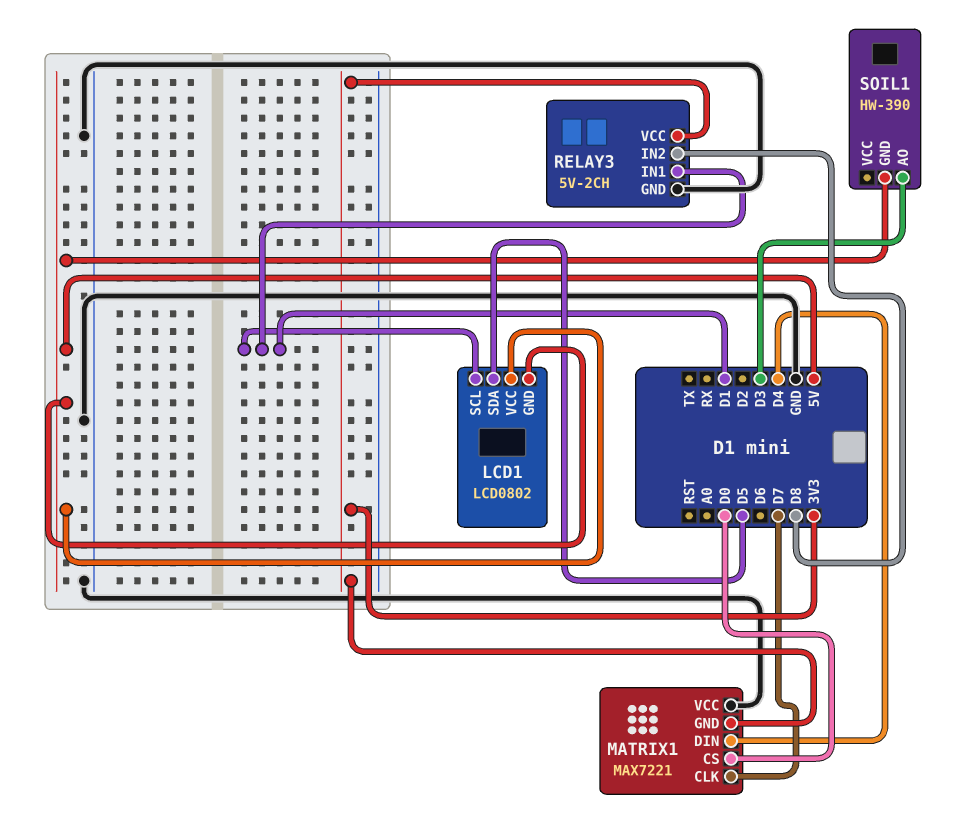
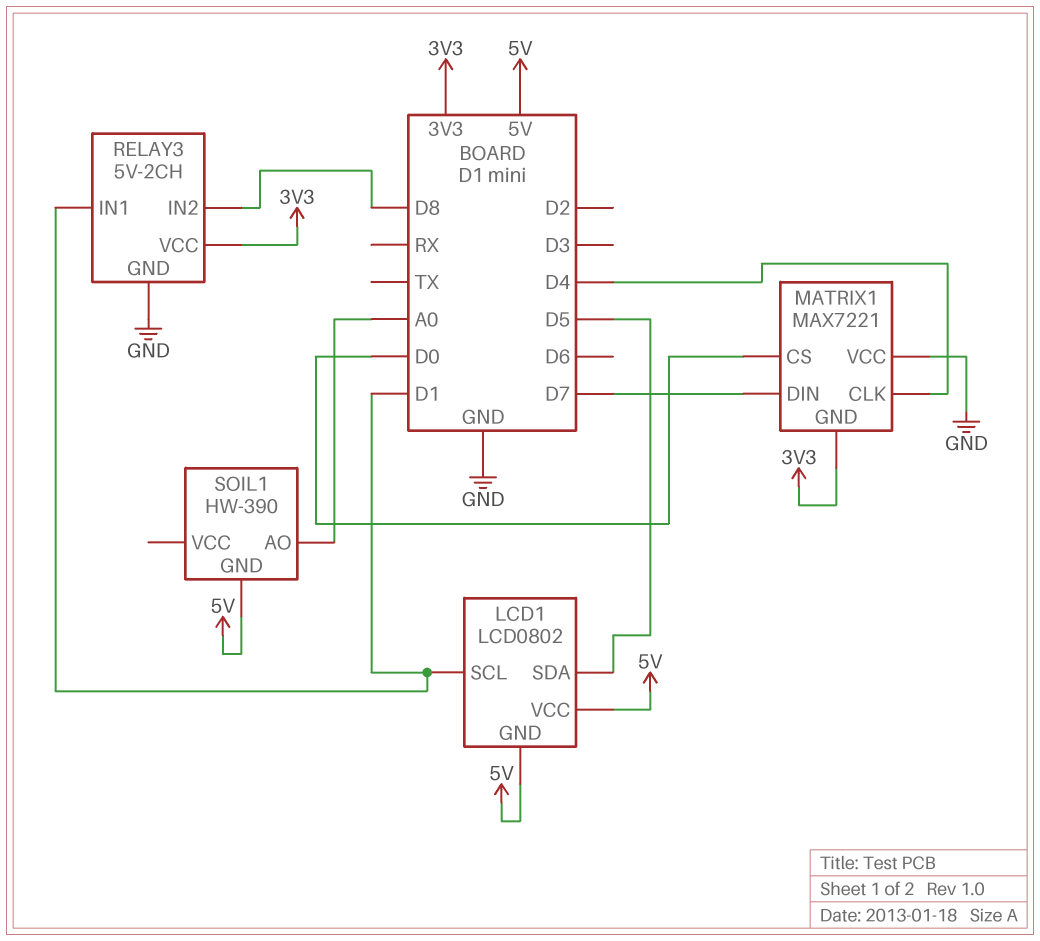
MATRIX1 pin CLK: D7 -> D4
MATRIX1 pin DIN: D4 -> D7
SOIL1 pin AO: D3 -> A0

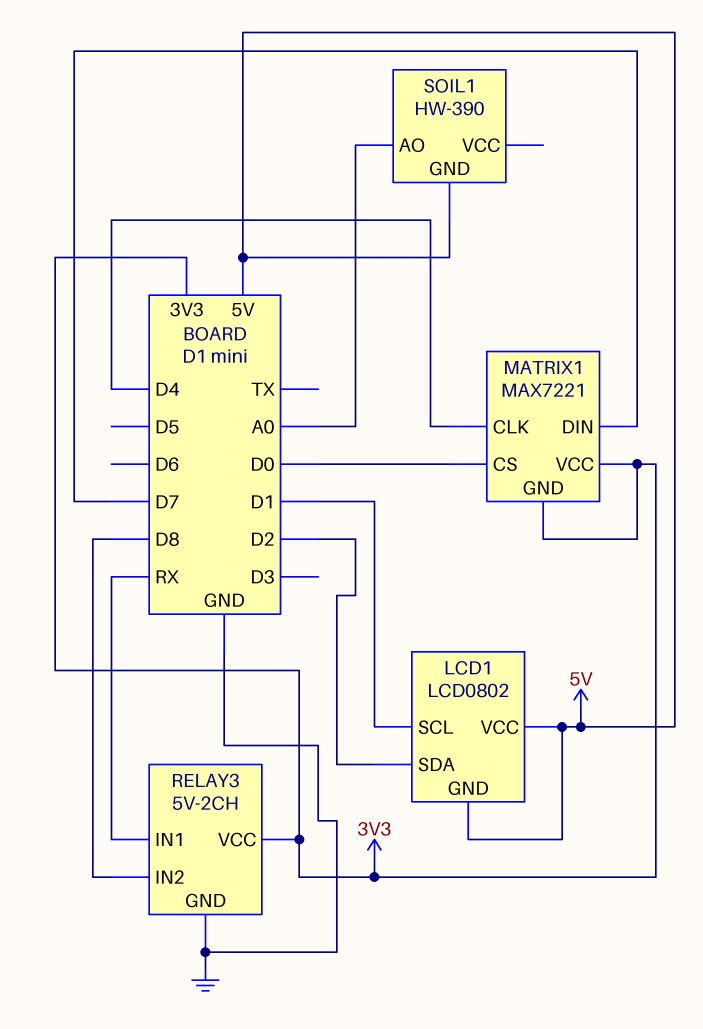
LCD1 pin SDA: D5 -> D2
MATRIX1 pin VCC: GND -> 3V3
RELAY3 pin IN1: D1 -> RX

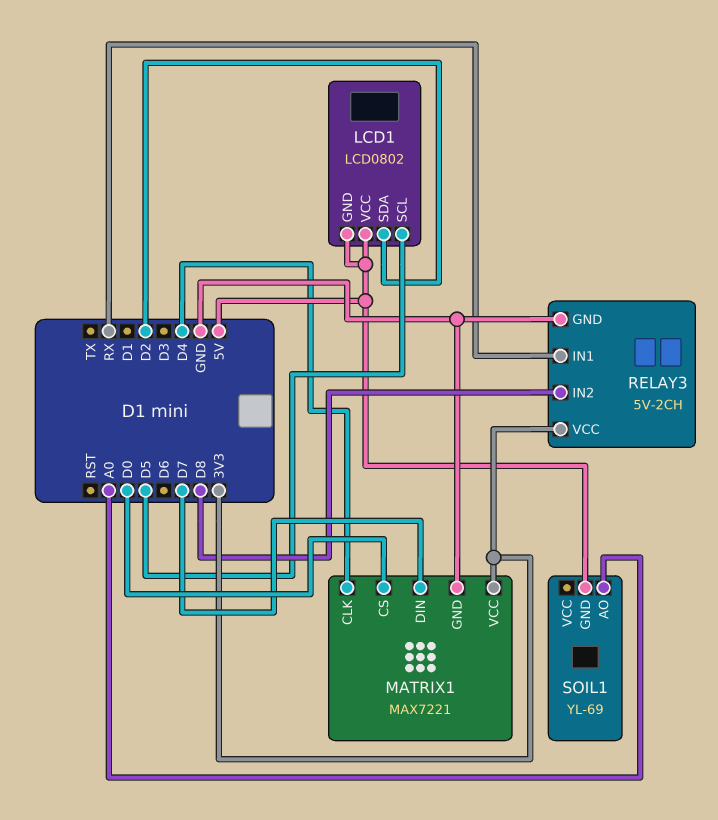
LCD1 pin SCL: D1 -> D5
MATRIX1 pin GND: 3V3 -> GND
SOIL1: HW-390 -> YL-69

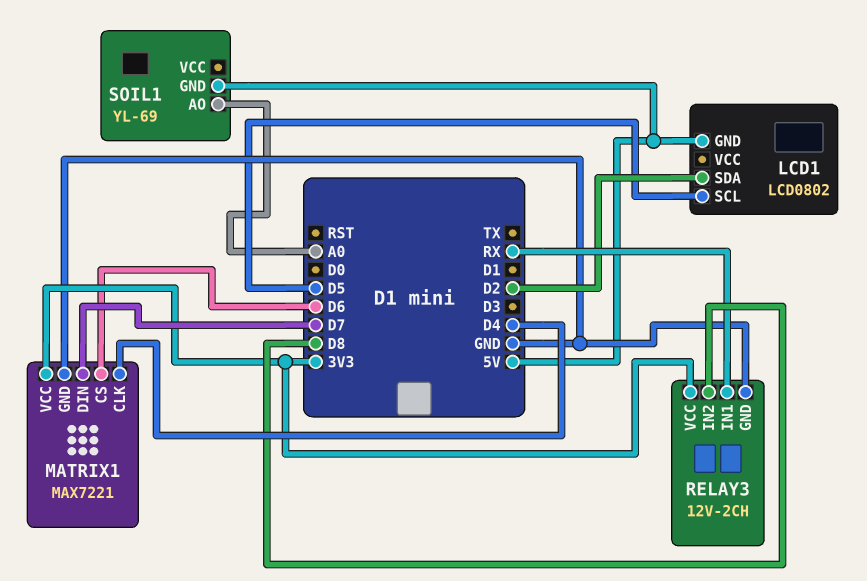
LCD1 pin VCC: 5V -> none
MATRIX1 pin CS: D0 -> D6
RELAY3: 5V-2CH -> 12V-2CH

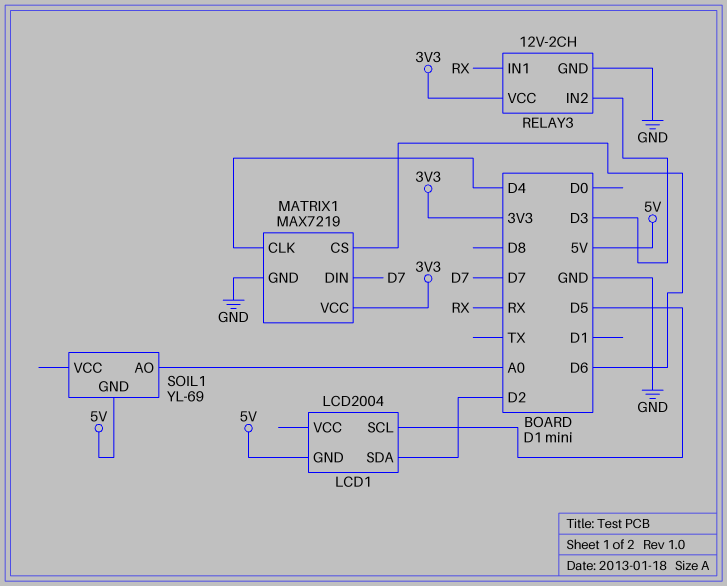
LCD1: LCD0802 -> LCD2004
MATRIX1: MAX7221 -> MAX7219
RELAY3 pin IN2: D8 -> D3

